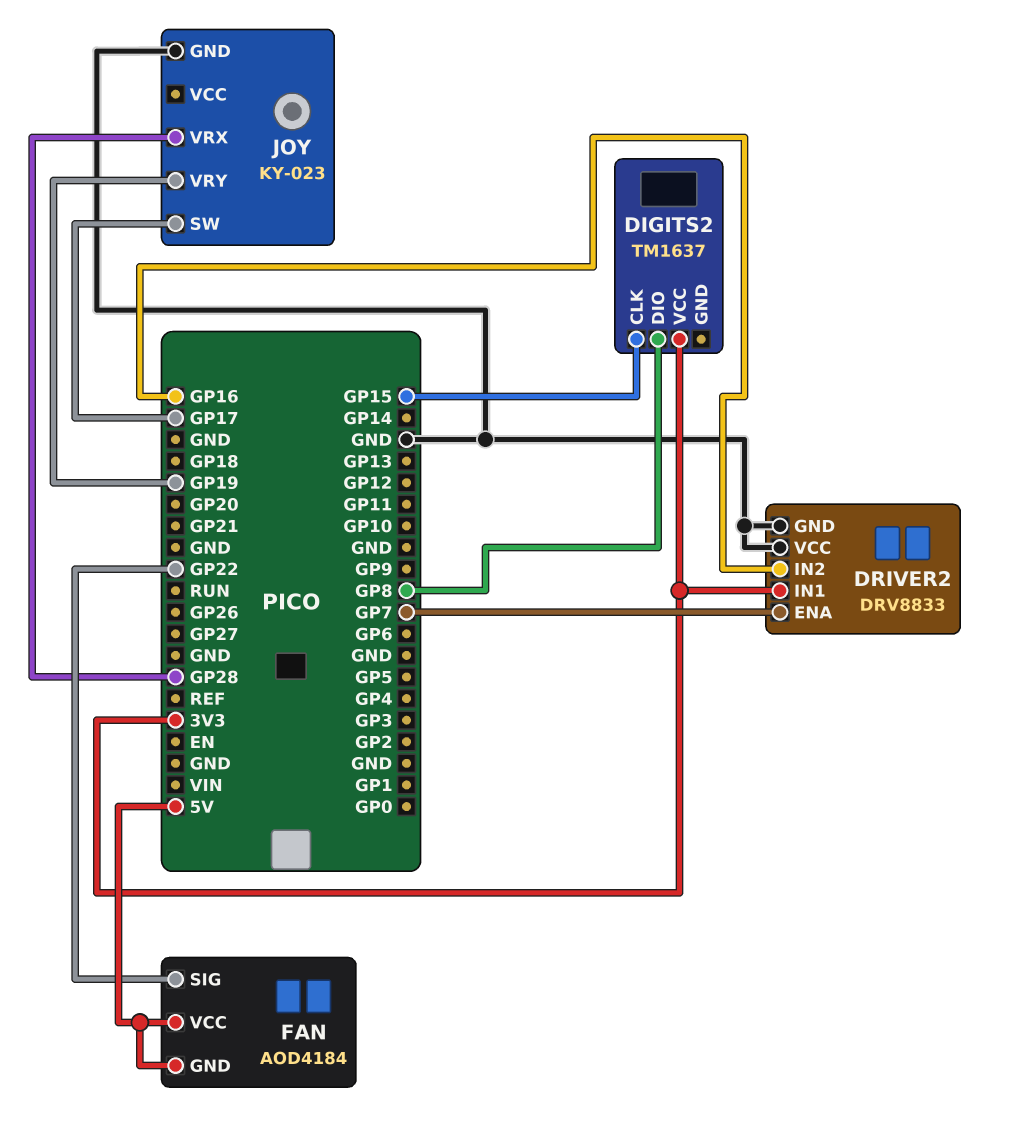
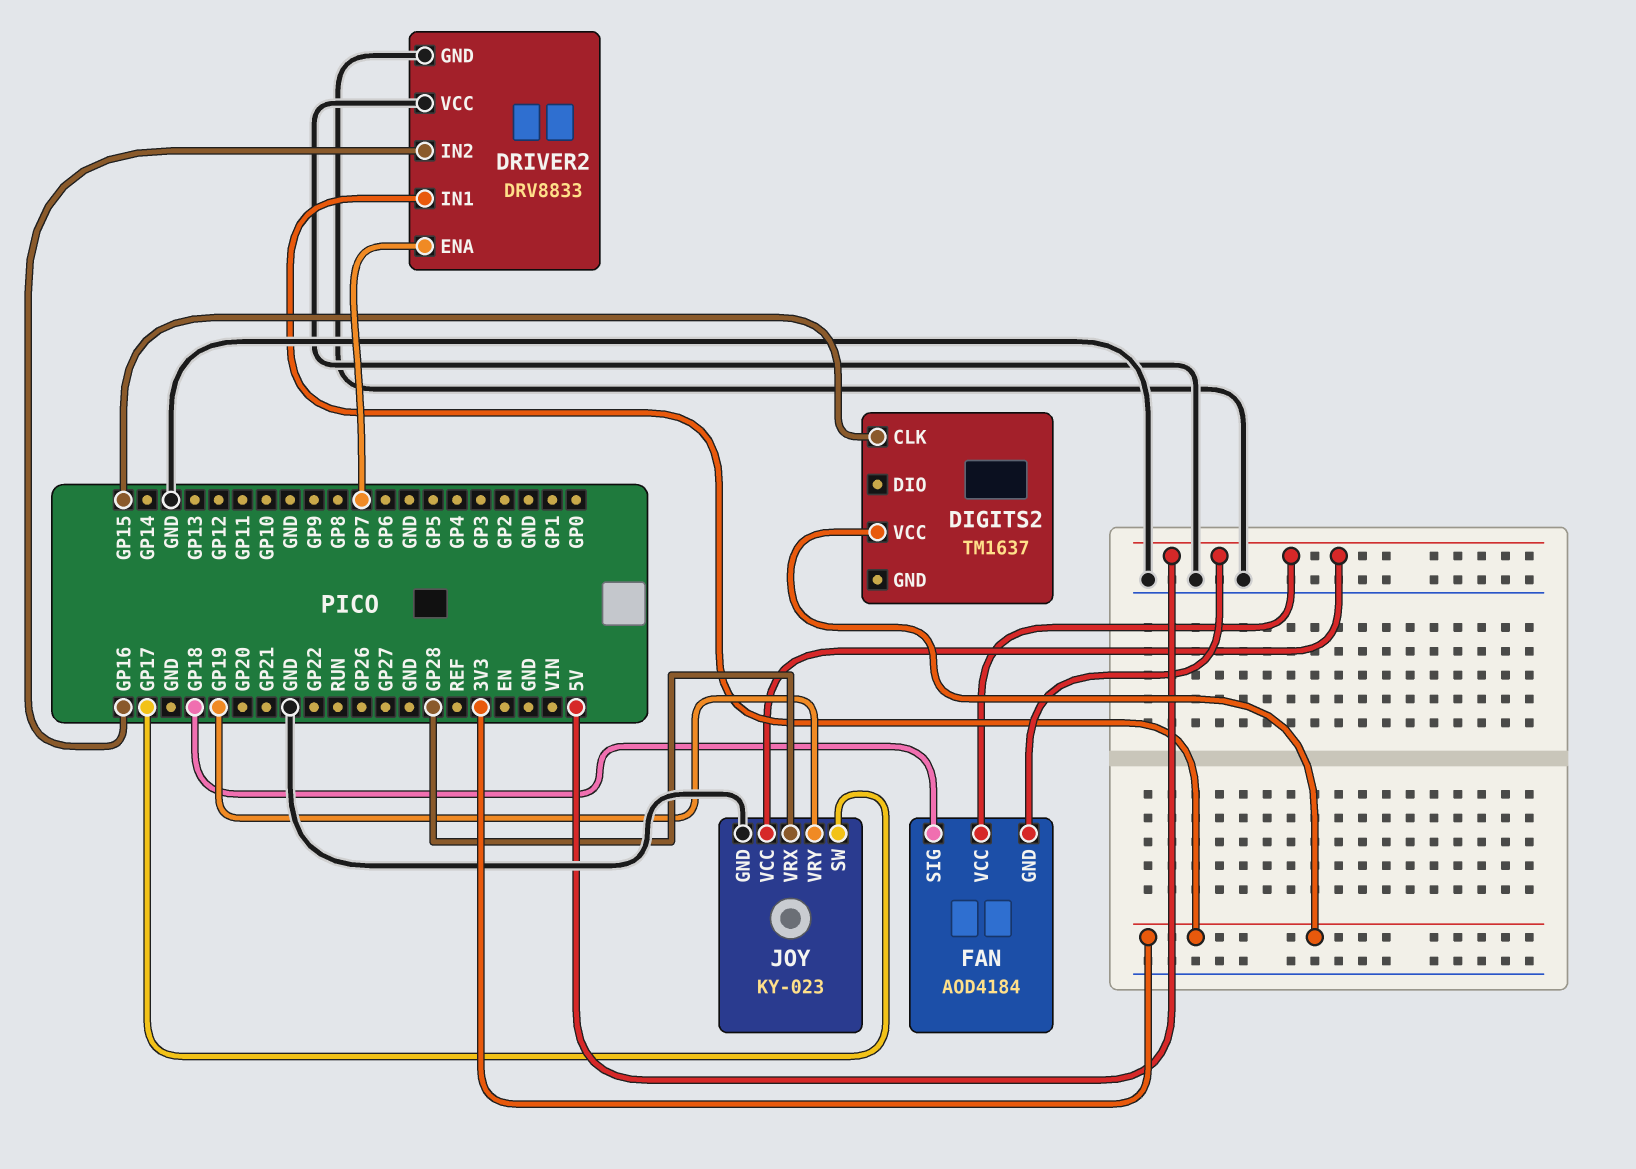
DIGITS2 pin DIO: GP8 -> none
FAN pin SIG: GP22 -> GP18
JOY pin VCC: none -> 5V

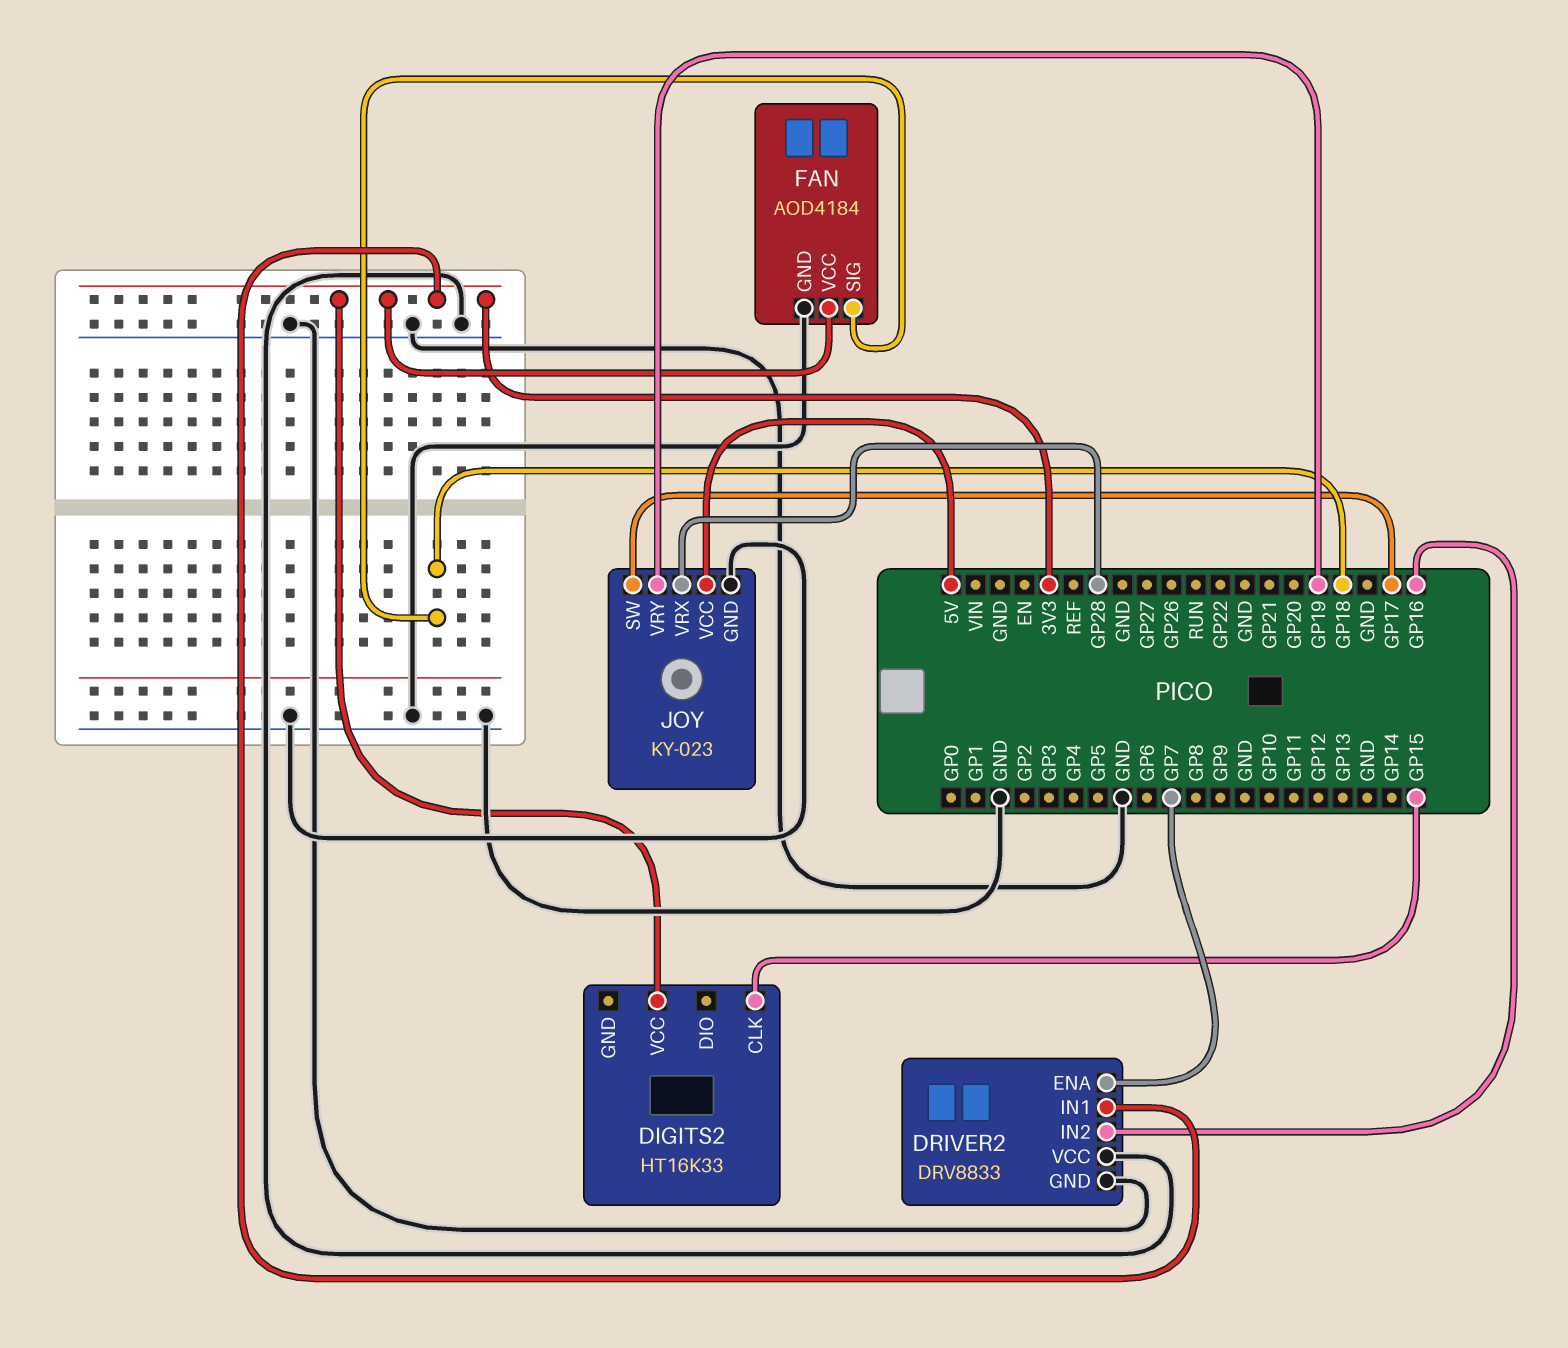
DIGITS2: TM1637 -> HT16K33
FAN pin GND: 5V -> GND
FAN pin VCC: 5V -> 3V3

